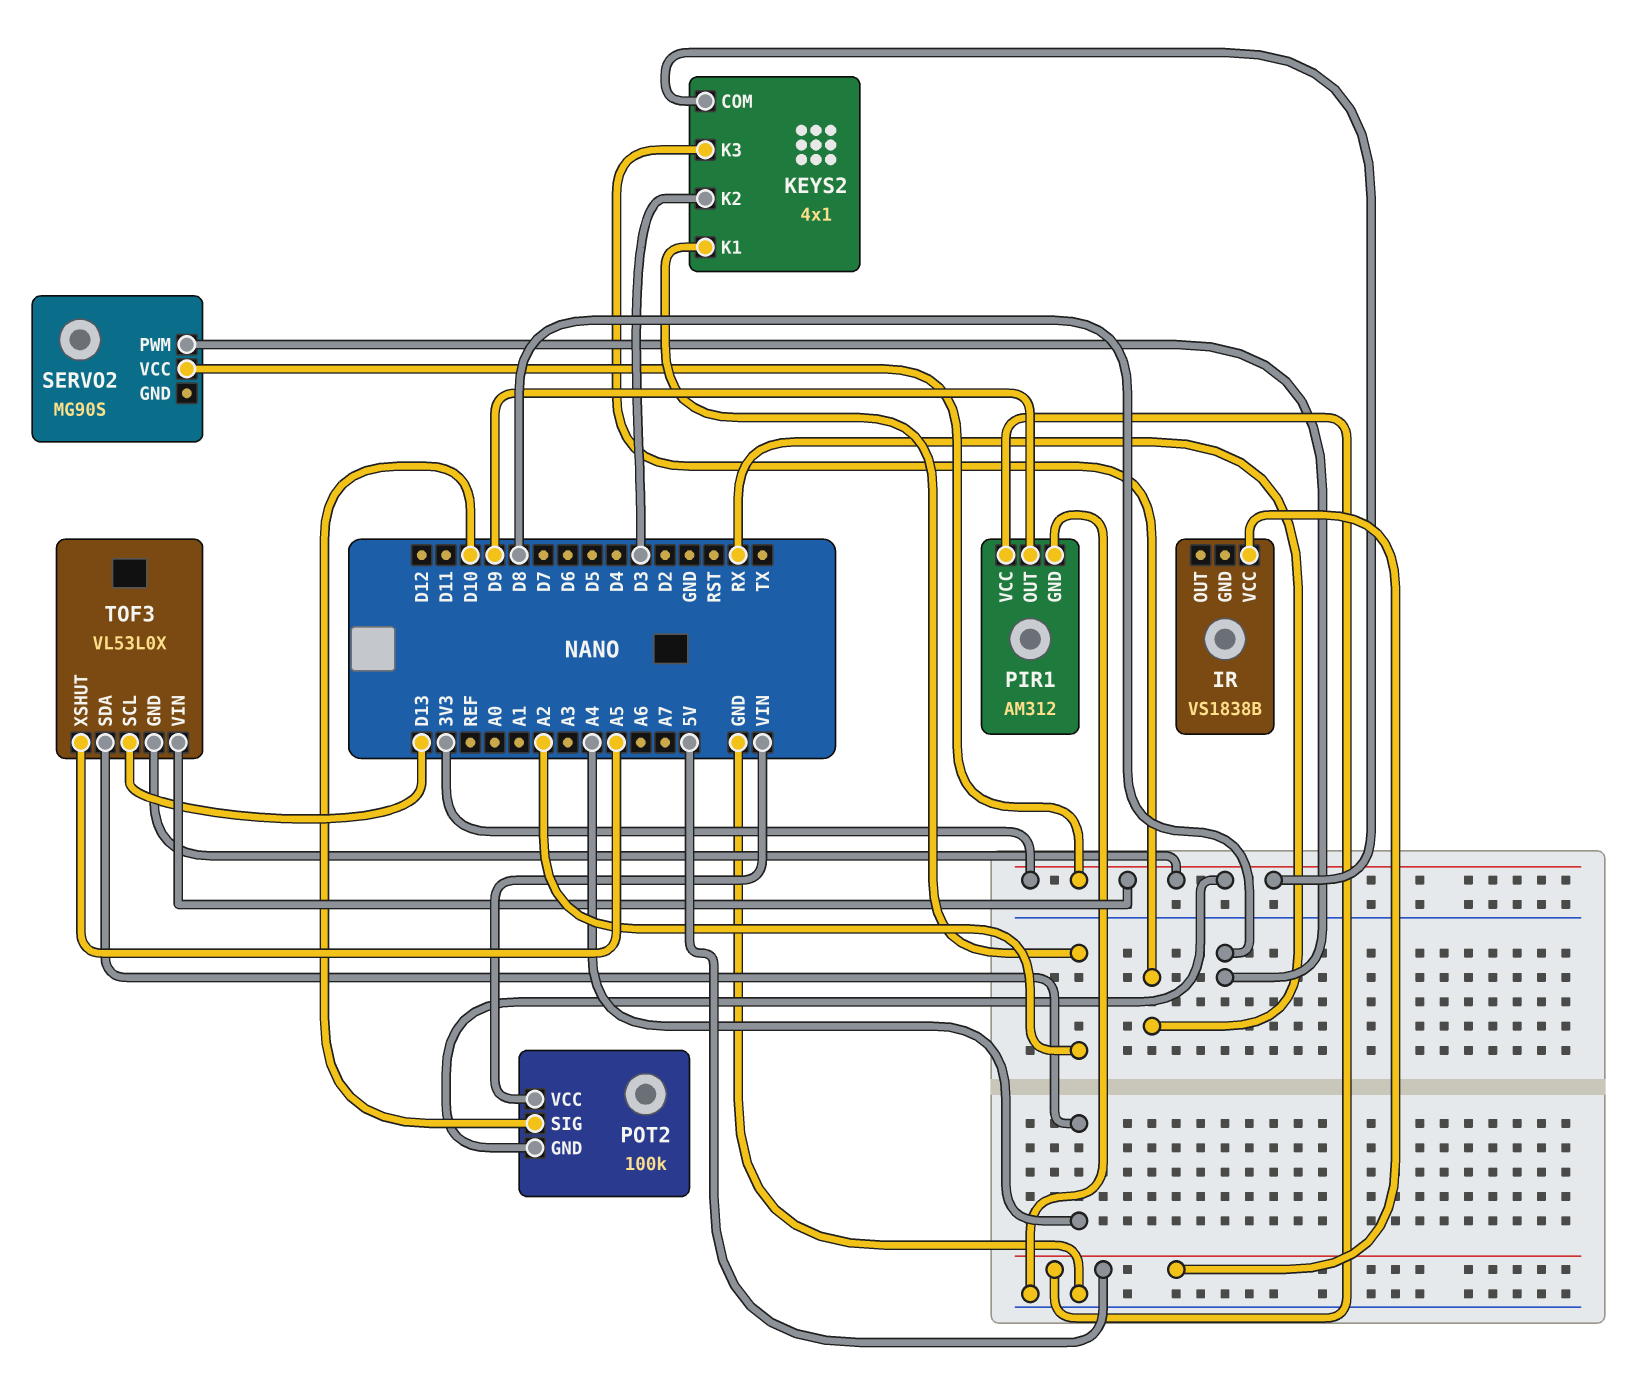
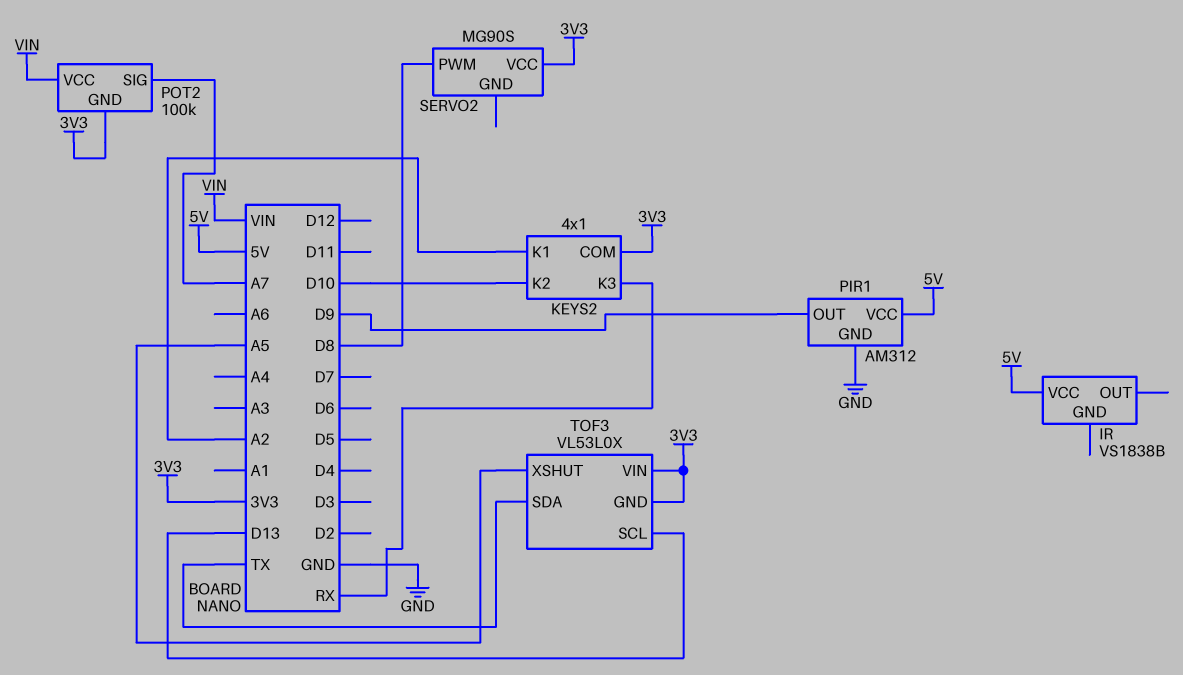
KEYS2 pin K2: D3 -> D10
POT2 pin SIG: D10 -> A7
TOF3 pin SDA: A4 -> TX

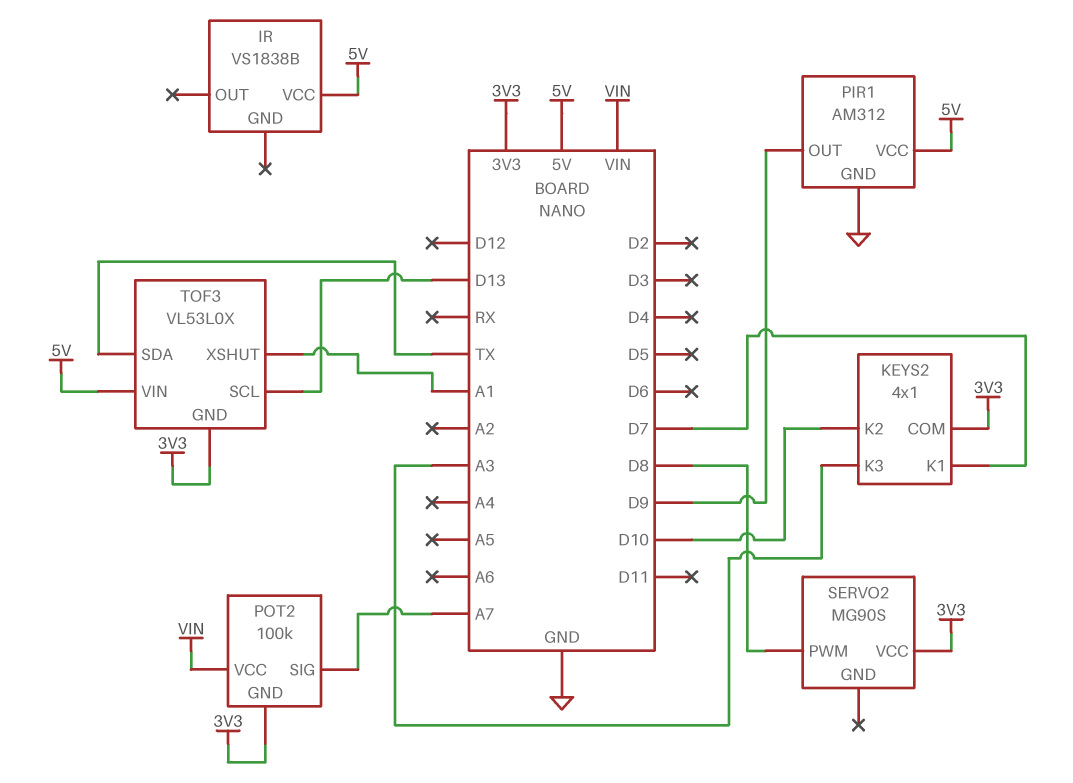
KEYS2 pin K1: A2 -> D7
KEYS2 pin K3: RX -> A3
TOF3 pin VIN: 3V3 -> 5V
TOF3 pin XSHUT: A5 -> A1

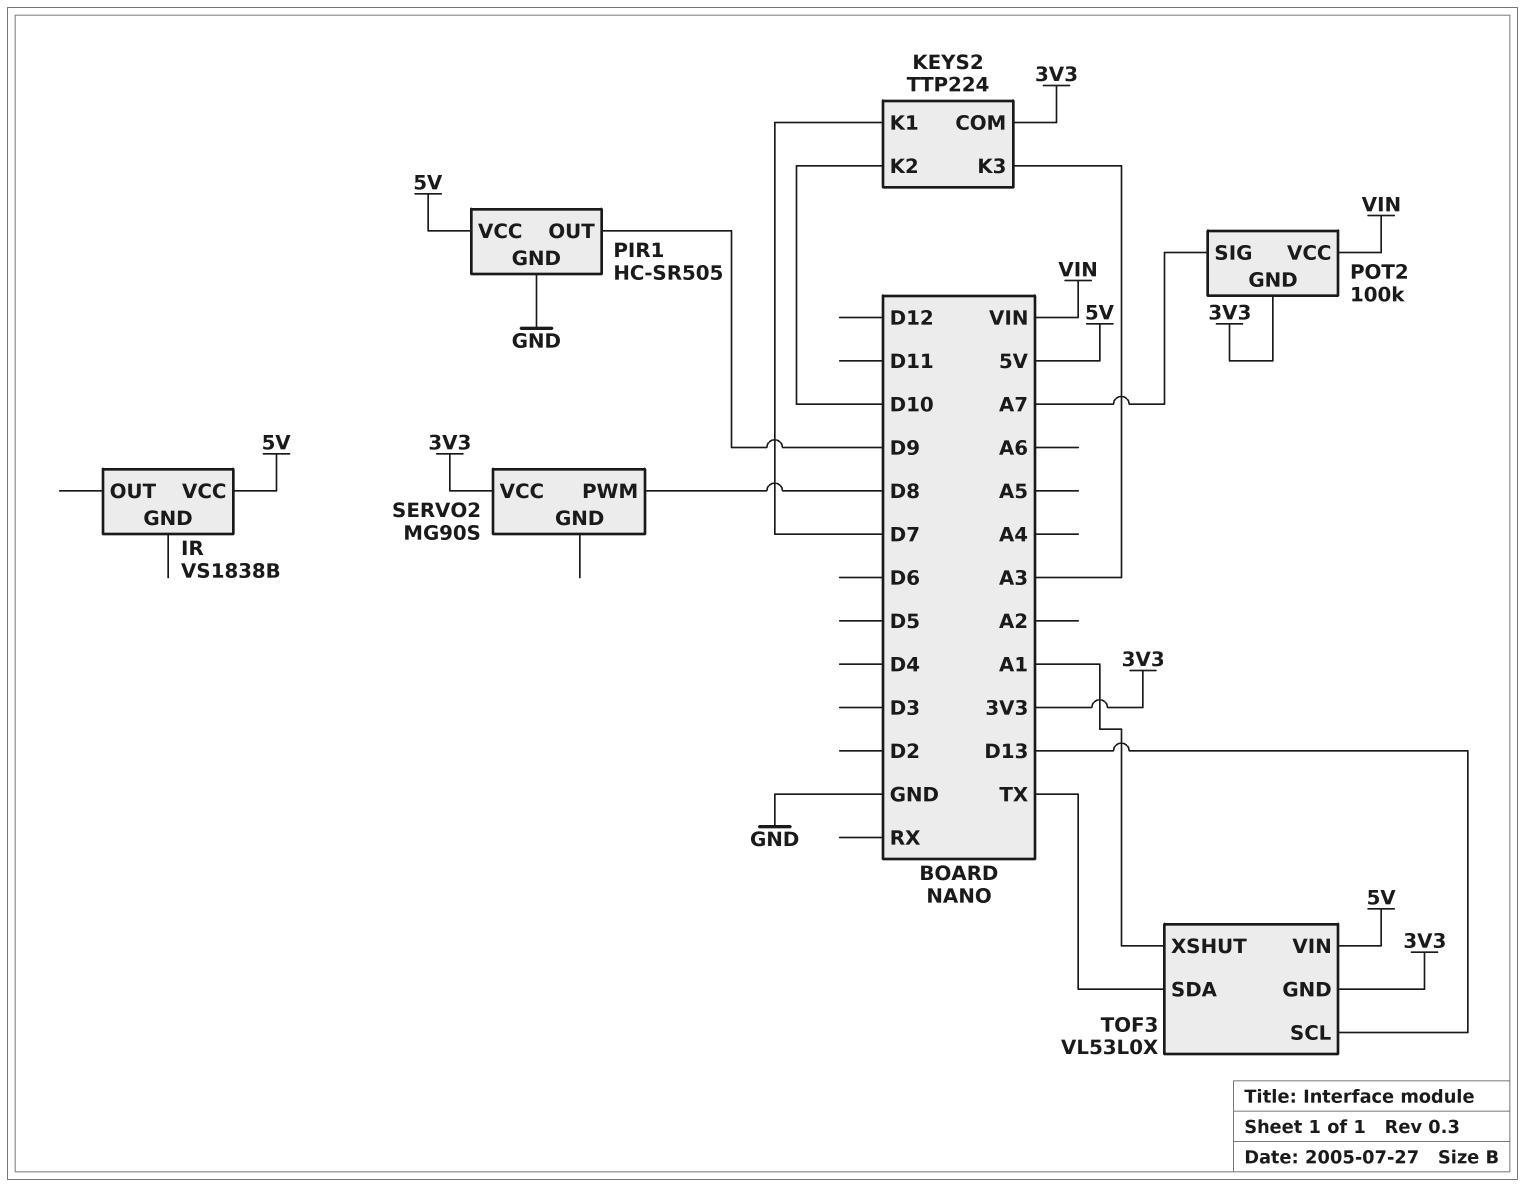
KEYS2: 4x1 -> TTP224
PIR1: AM312 -> HC-SR505

